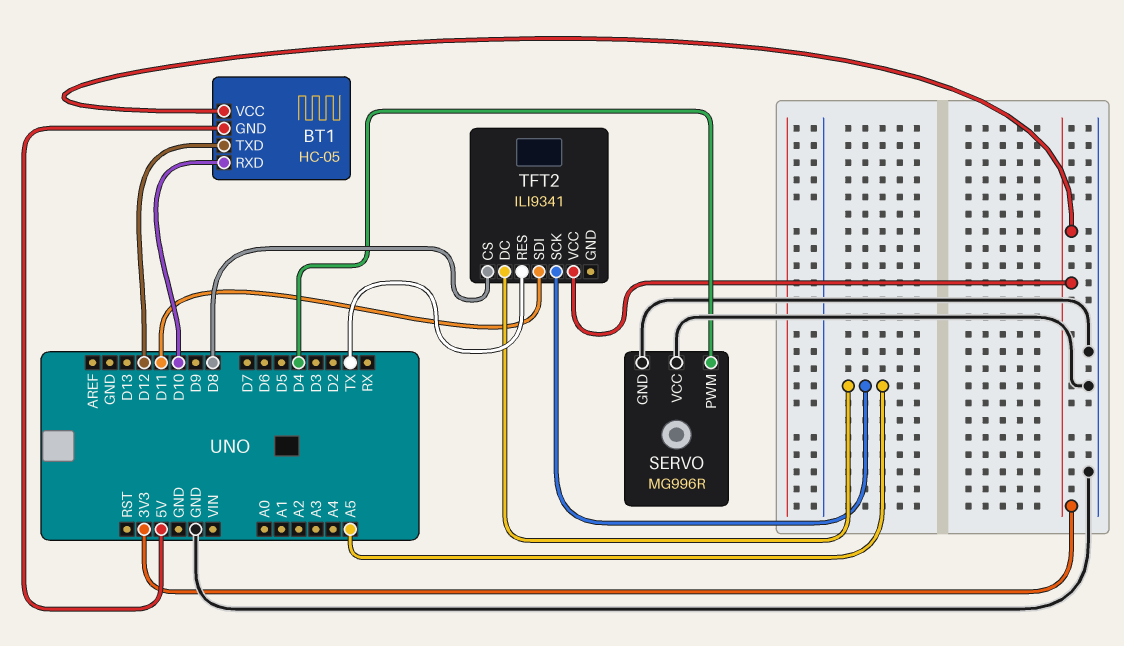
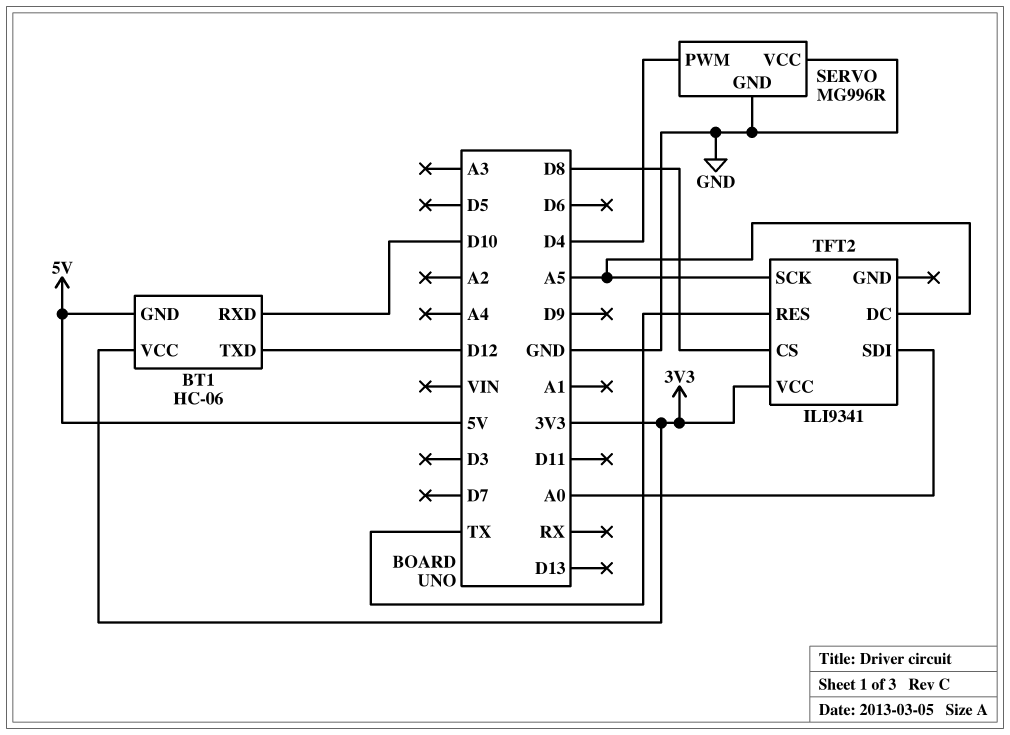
BT1: HC-05 -> HC-06
TFT2 pin SDI: D11 -> A0

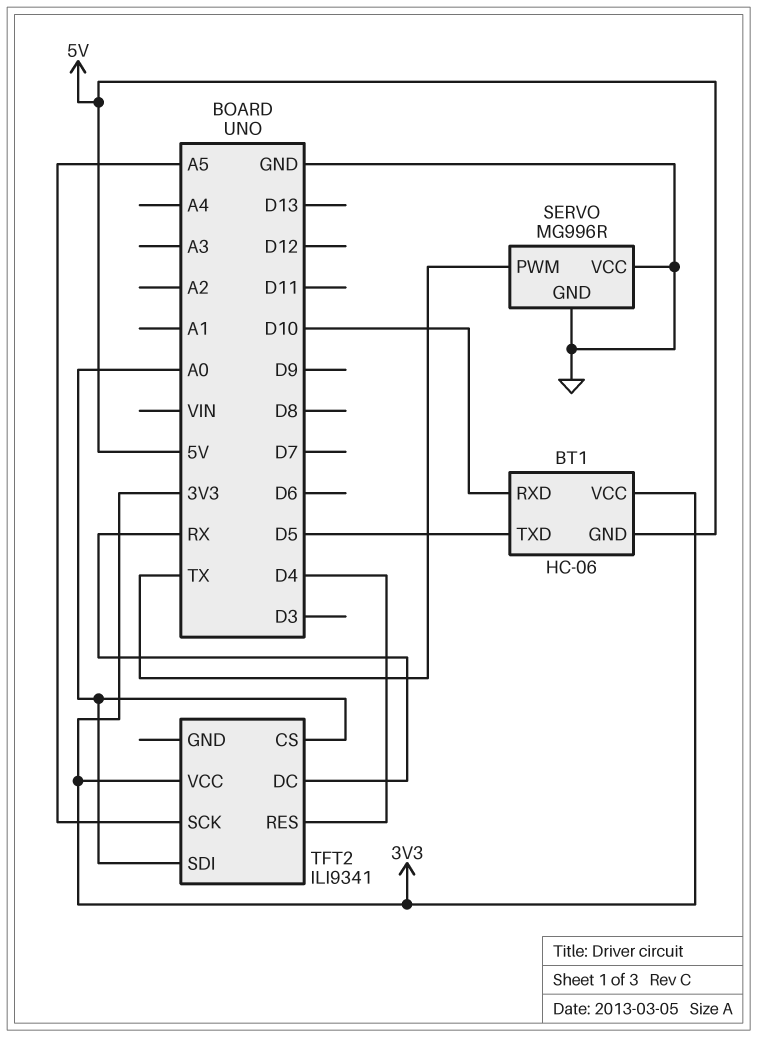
BT1 pin TXD: D12 -> D5
SERVO pin PWM: D4 -> TX
TFT2 pin CS: D8 -> A0
TFT2 pin DC: A5 -> RX
TFT2 pin RES: TX -> D4

